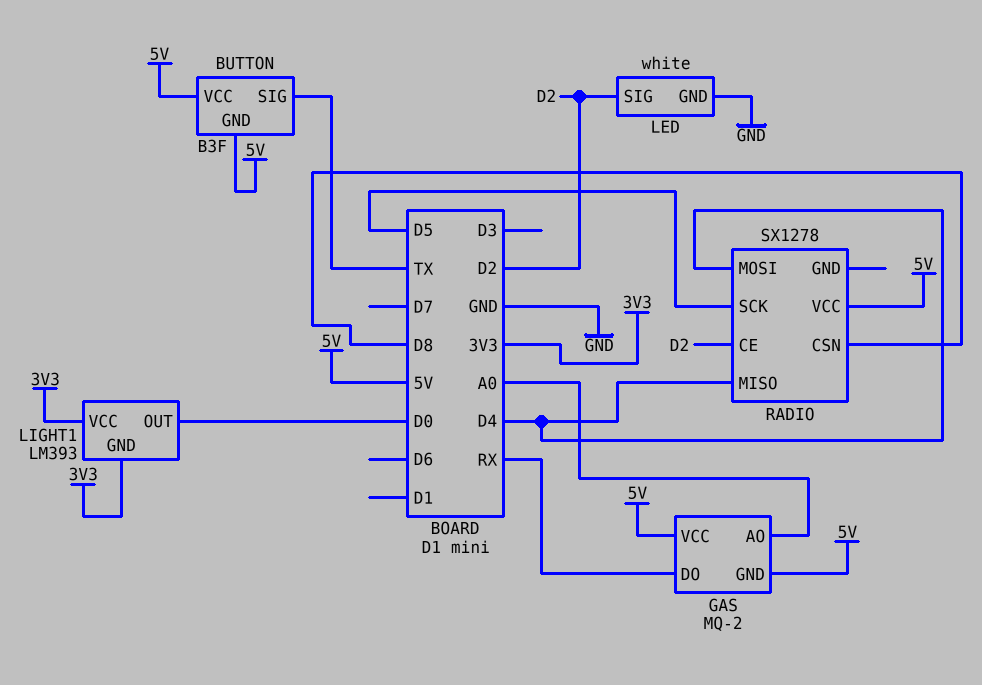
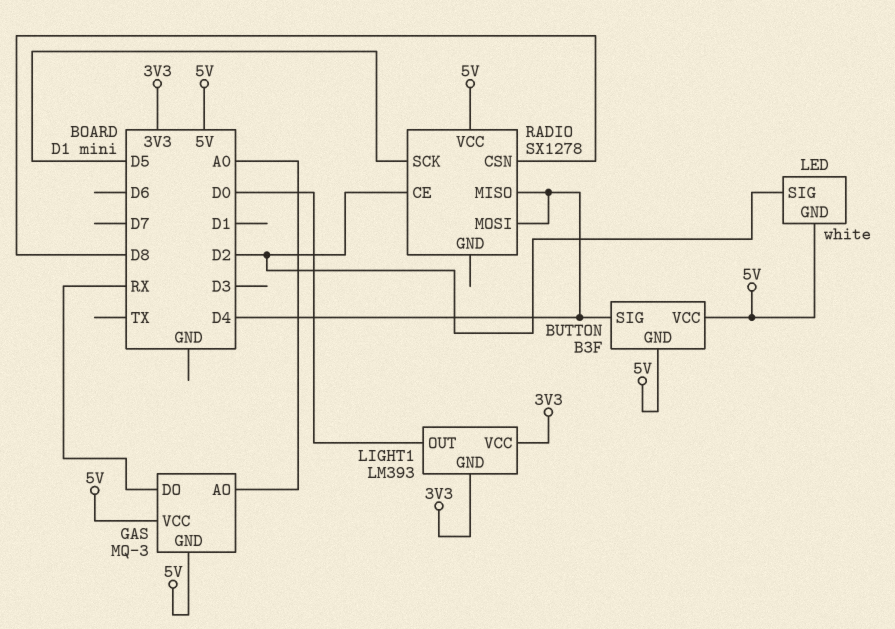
BUTTON pin SIG: TX -> D4
GAS: MQ-2 -> MQ-3
LED pin GND: GND -> 5V

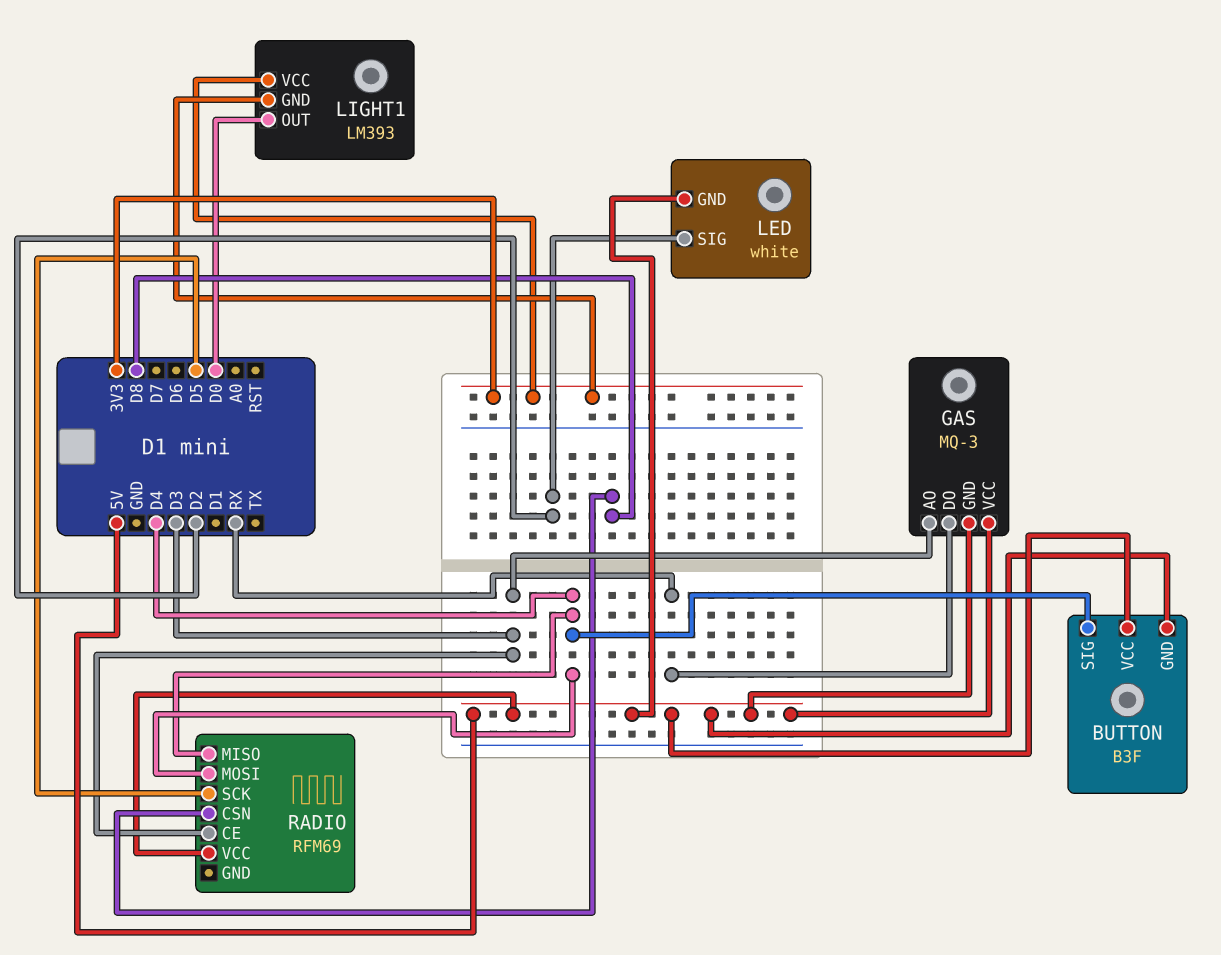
GAS pin AO: A0 -> D3
RADIO: SX1278 -> RFM69
RADIO pin CE: D2 -> D3

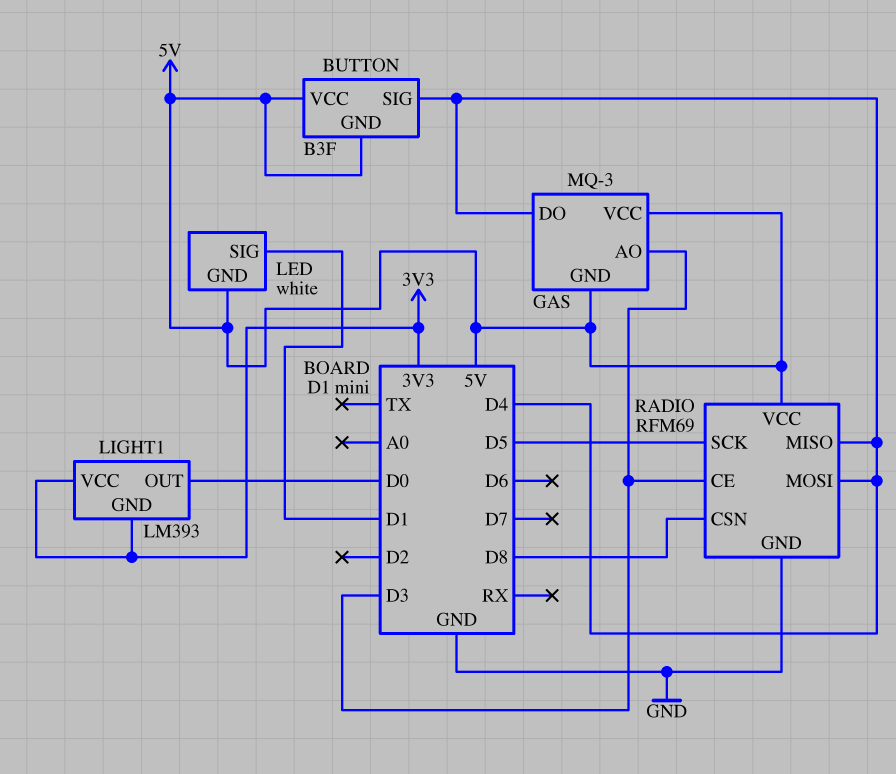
GAS pin DO: RX -> D4
LED pin SIG: D2 -> D1
RADIO pin GND: none -> GND

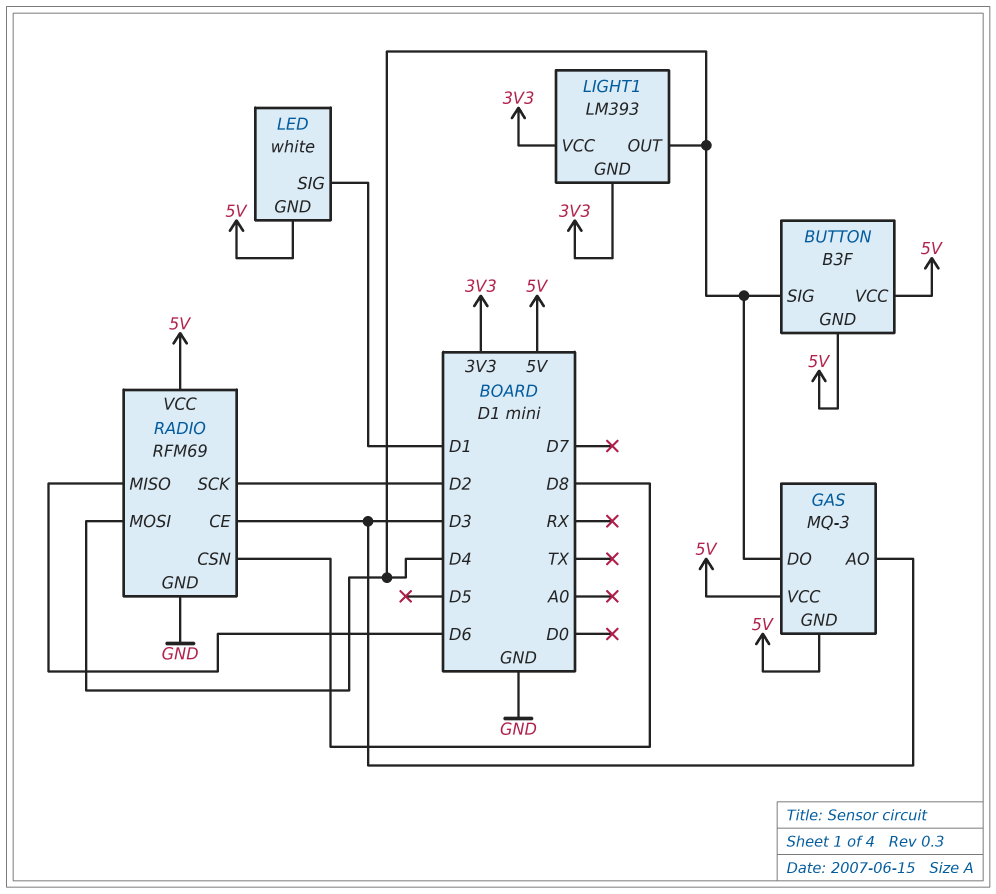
LIGHT1 pin OUT: D0 -> D4
RADIO pin MISO: D4 -> D6
RADIO pin SCK: D5 -> D2

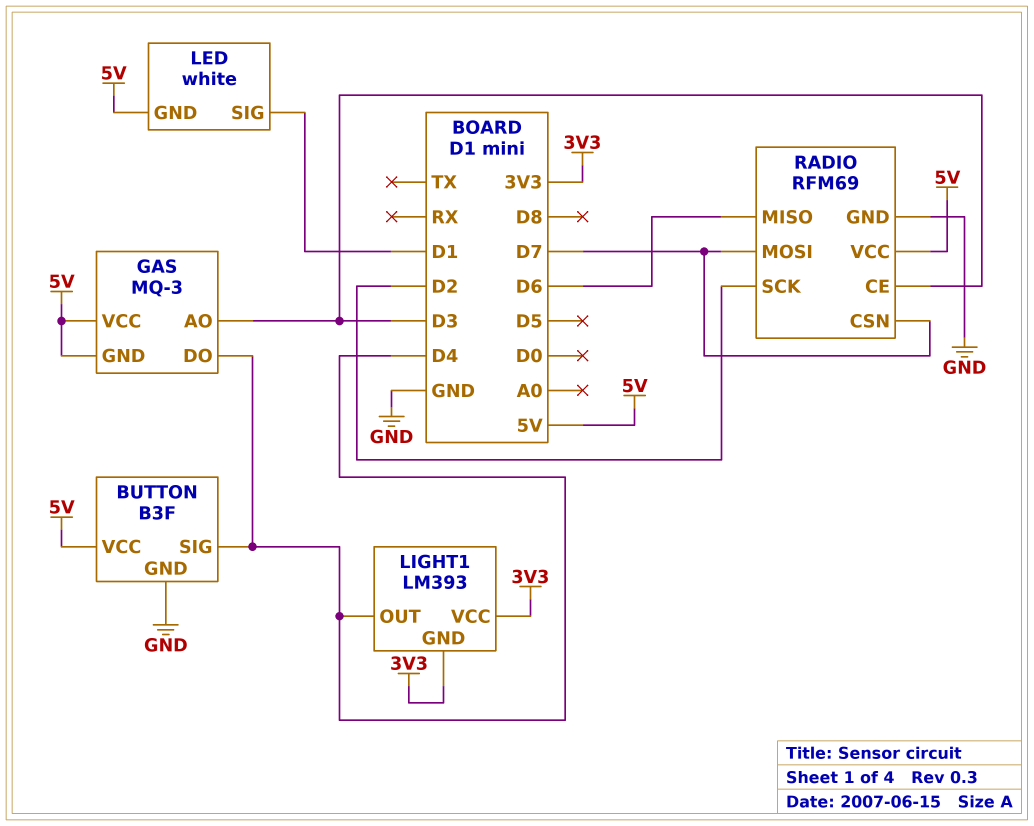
BUTTON pin GND: 5V -> GND
RADIO pin CSN: D8 -> D7
RADIO pin MOSI: D4 -> D7

